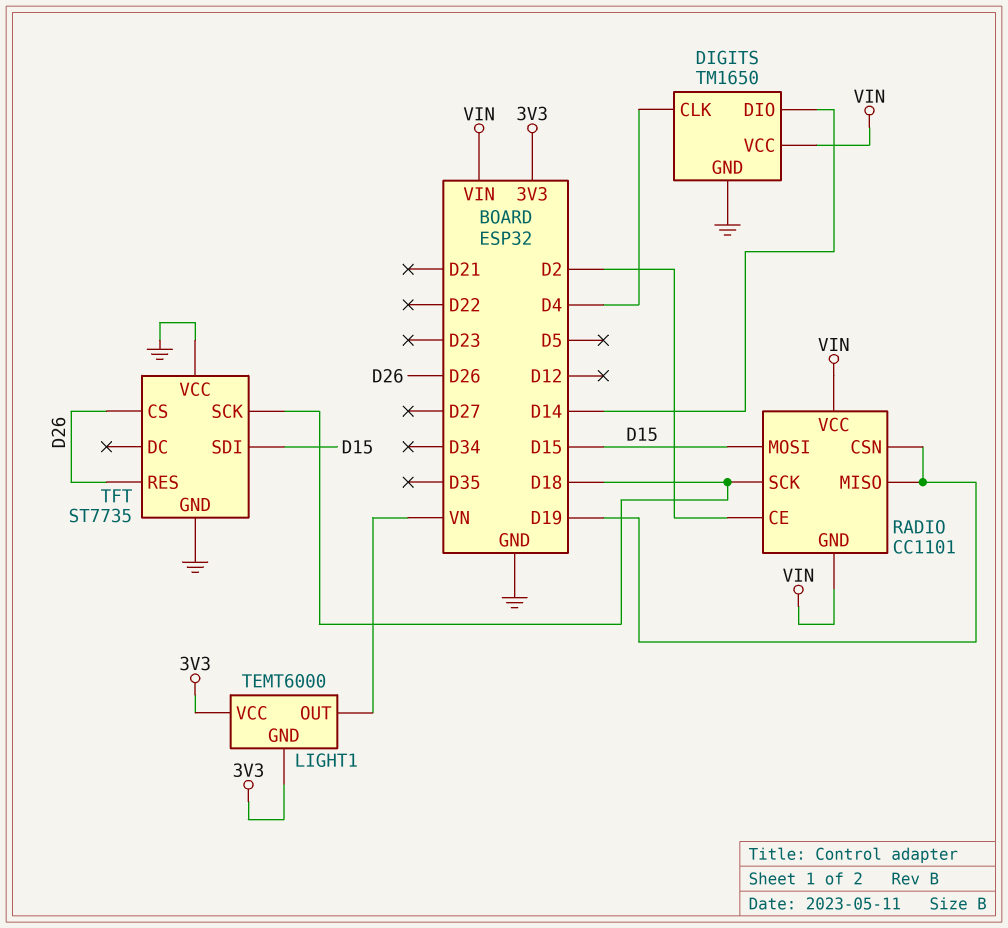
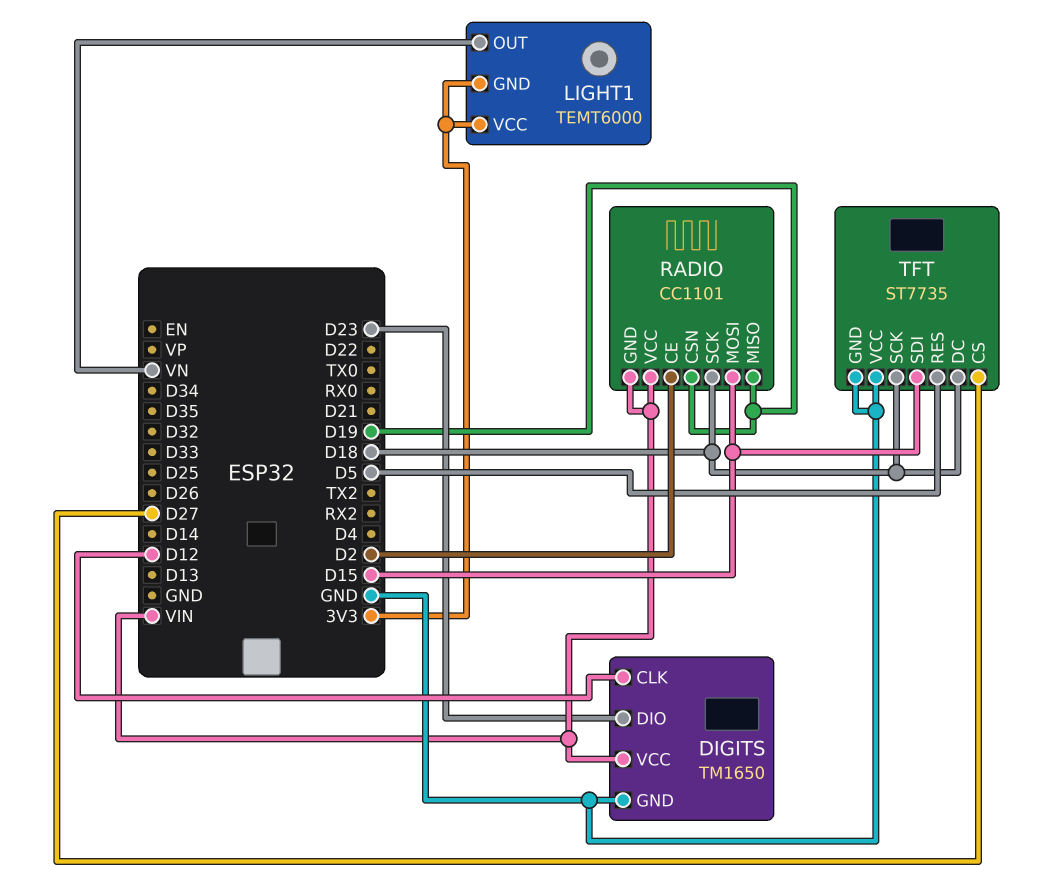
DIGITS pin CLK: D4 -> D12
DIGITS pin DIO: D14 -> D23
TFT pin CS: D26 -> D27
TFT pin DC: none -> D18
TFT pin RES: D26 -> D5

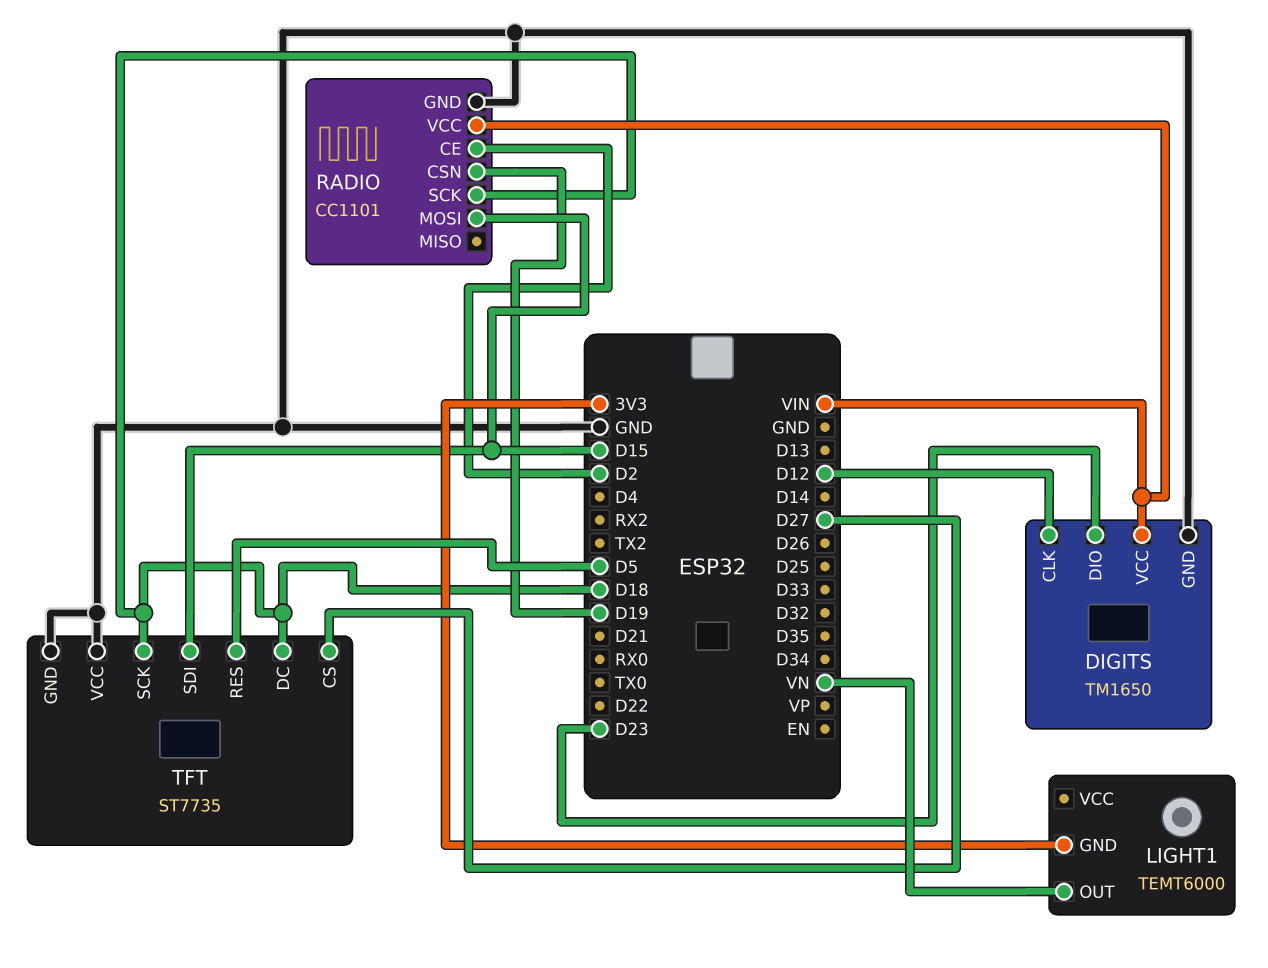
LIGHT1 pin VCC: 3V3 -> none
RADIO pin GND: VIN -> GND
RADIO pin MISO: D19 -> none

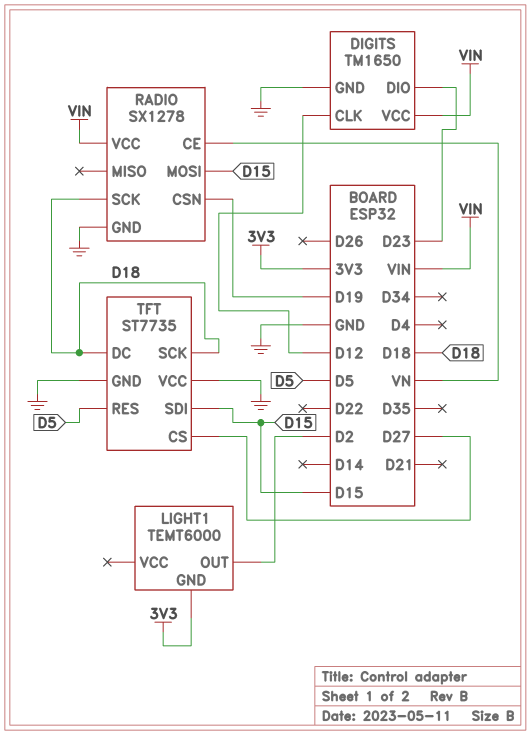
LIGHT1 pin OUT: VN -> D2
RADIO: CC1101 -> SX1278
RADIO pin CE: D2 -> VN

